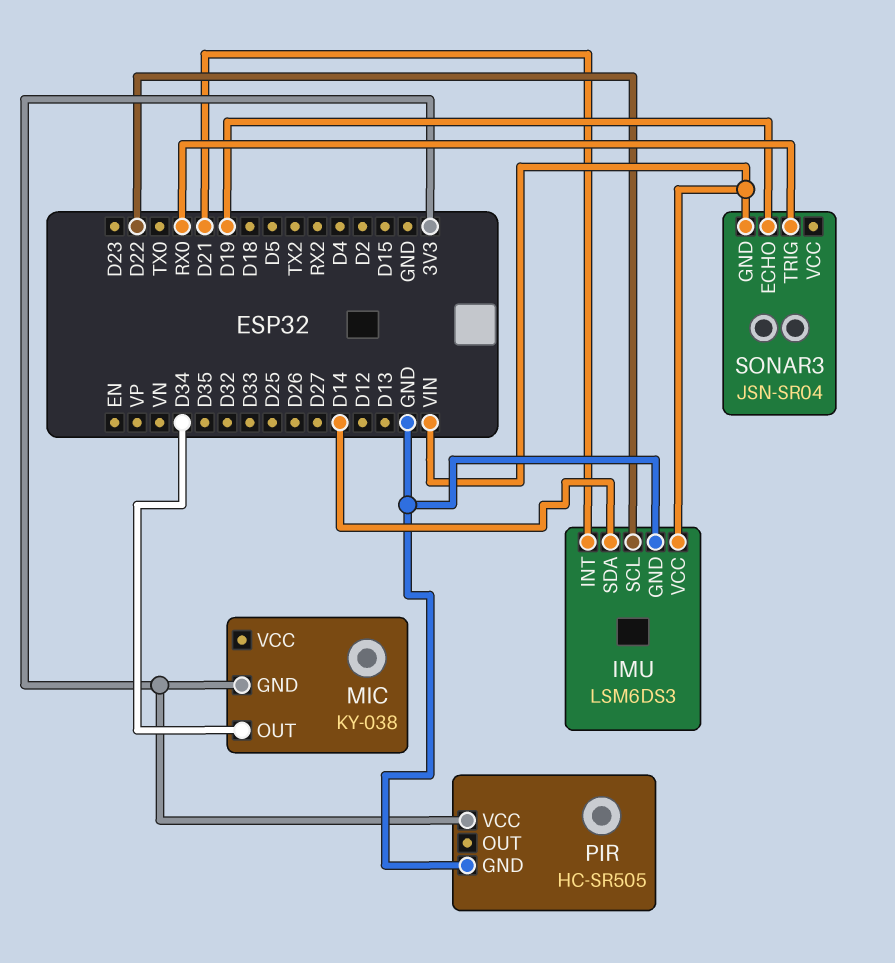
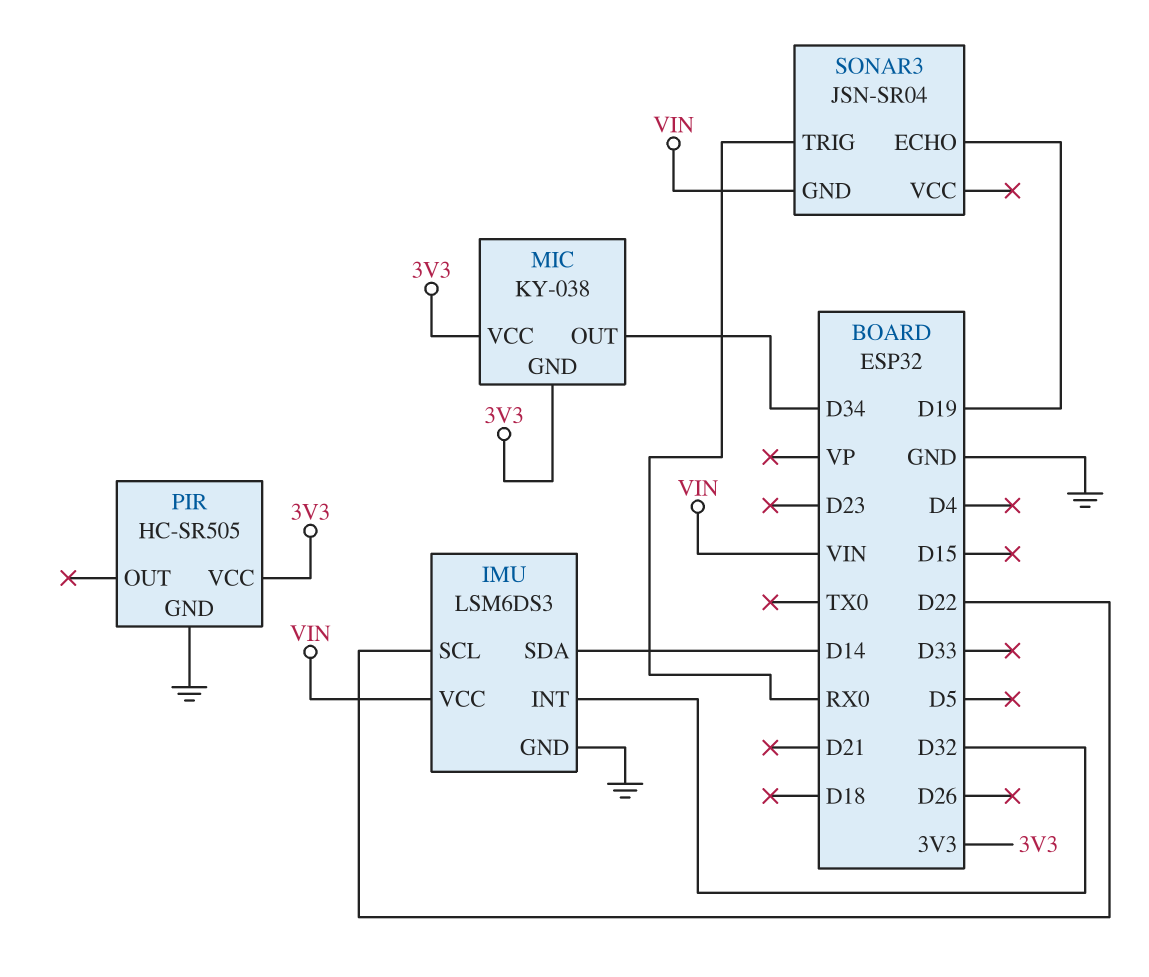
IMU pin INT: D21 -> D32
MIC pin VCC: none -> 3V3

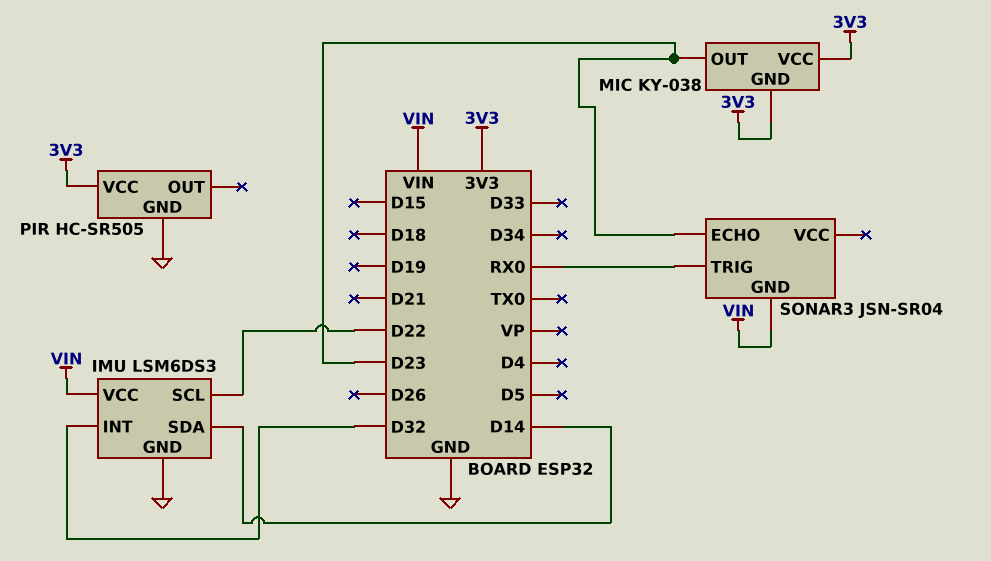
MIC pin OUT: D34 -> D23
SONAR3 pin ECHO: D19 -> D23

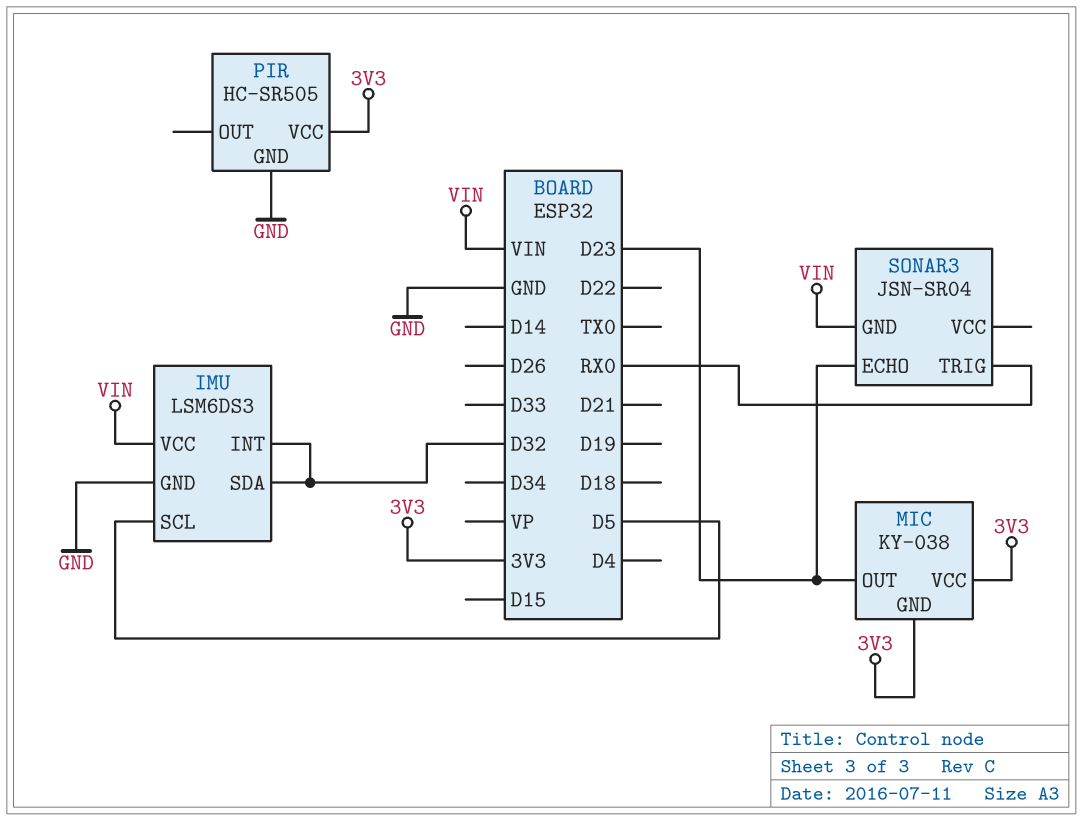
IMU pin SCL: D22 -> D5
IMU pin SDA: D14 -> D32

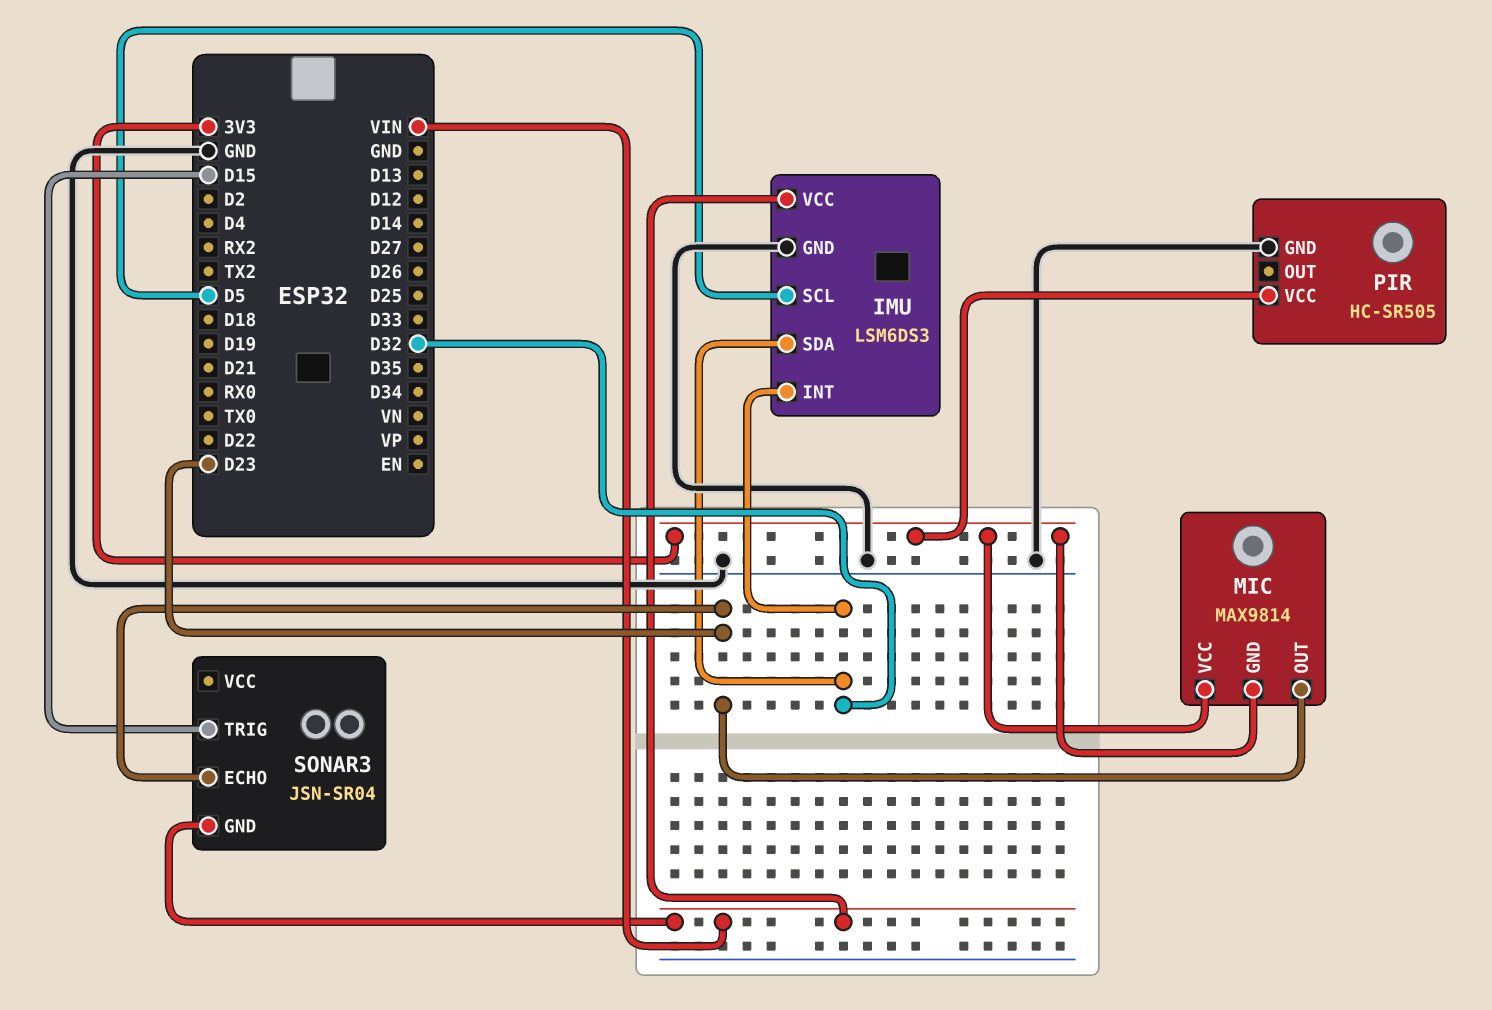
MIC: KY-038 -> MAX9814
SONAR3 pin TRIG: RX0 -> D15

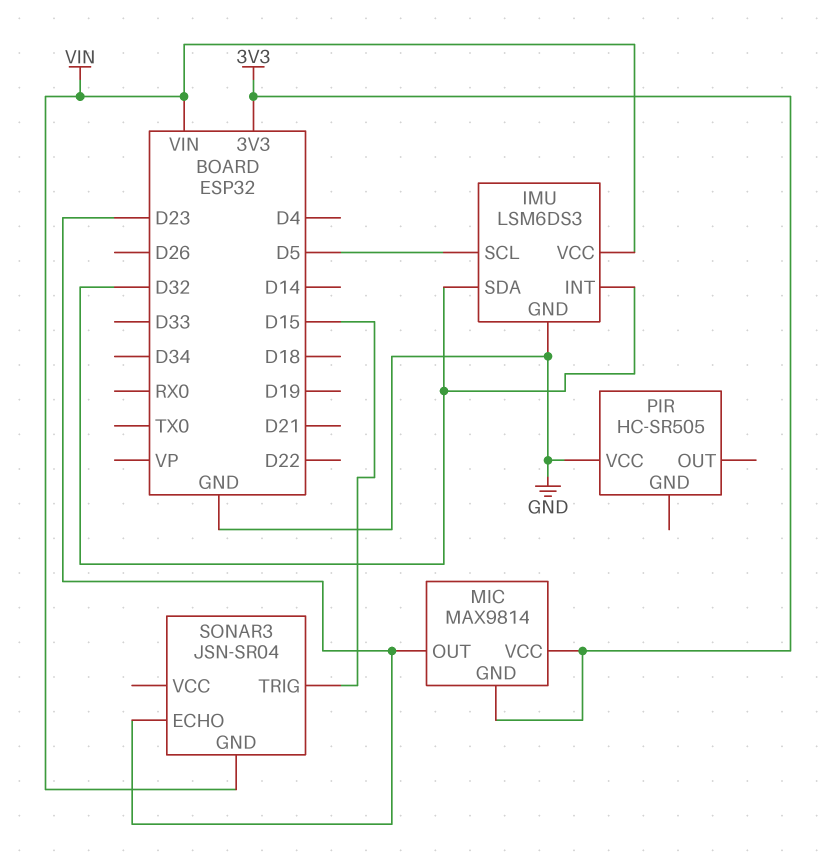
PIR pin GND: GND -> none
PIR pin VCC: 3V3 -> GND

